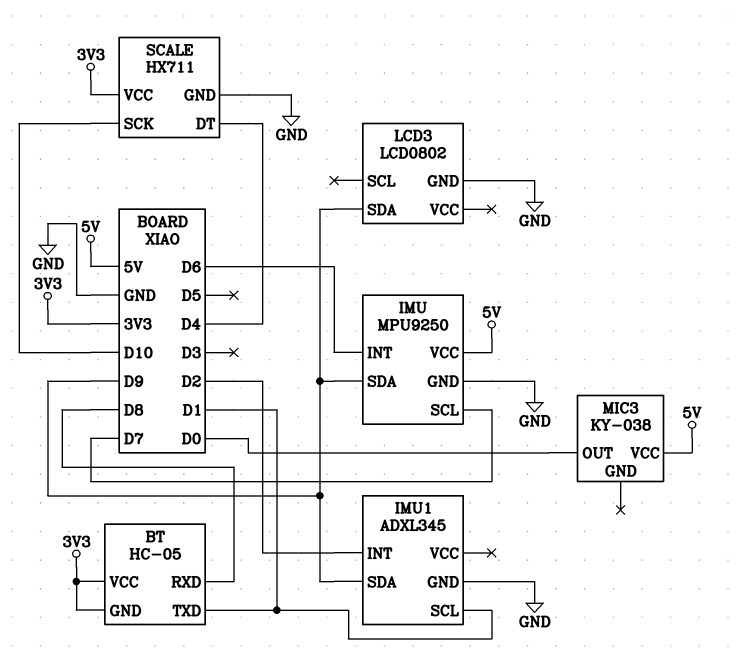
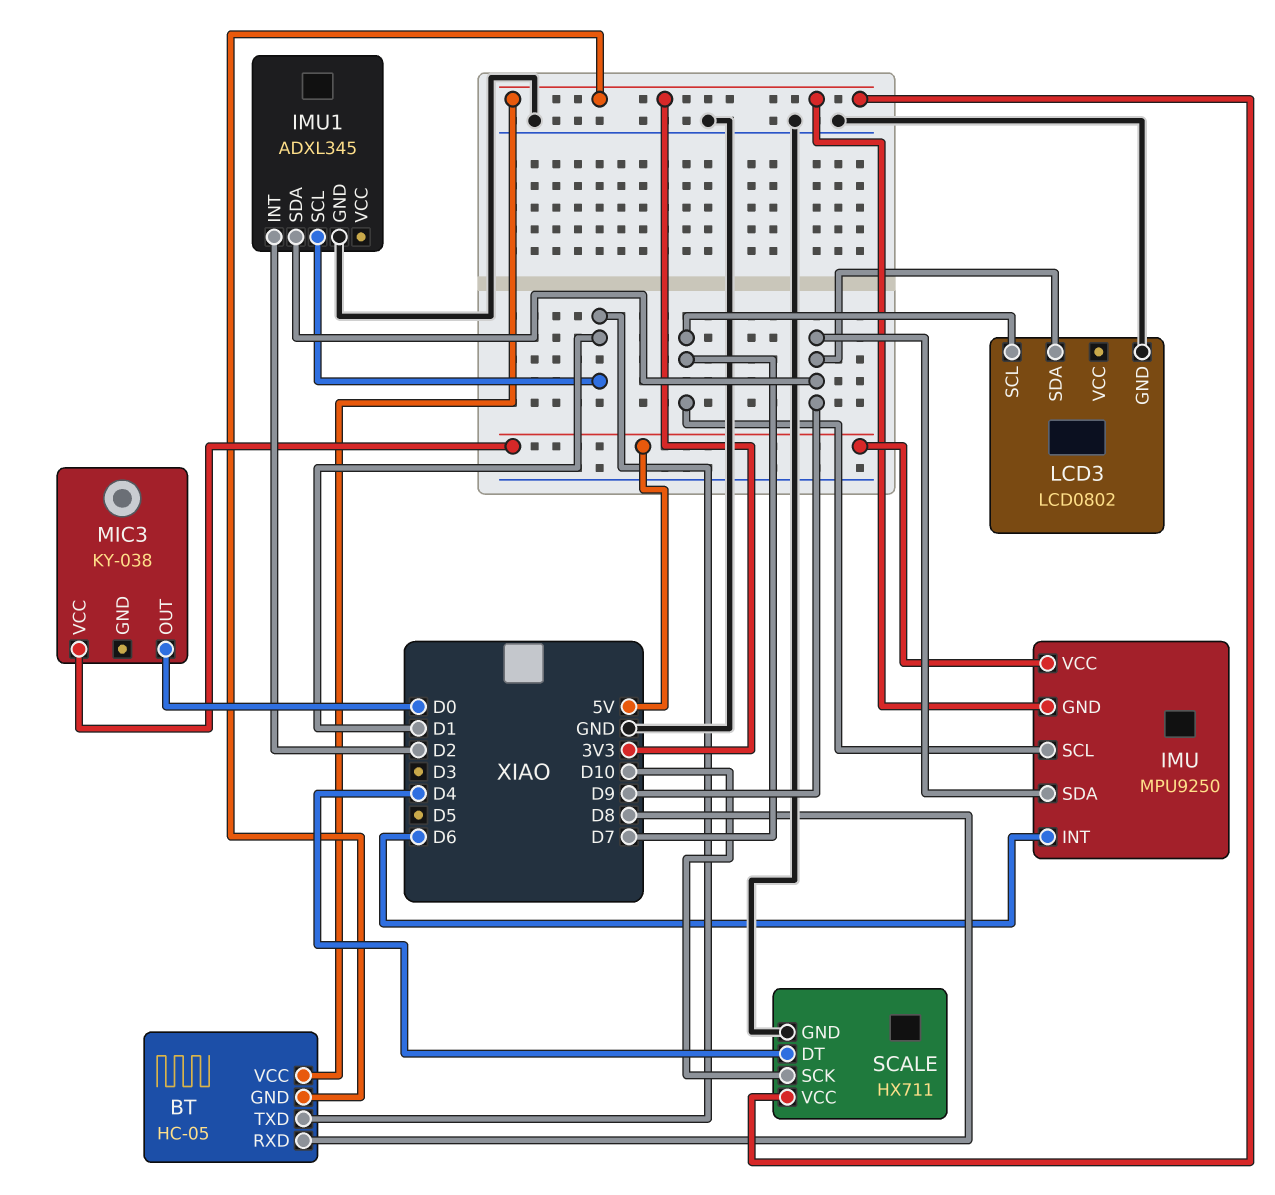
IMU pin GND: GND -> 3V3
LCD3 pin SCL: none -> D7

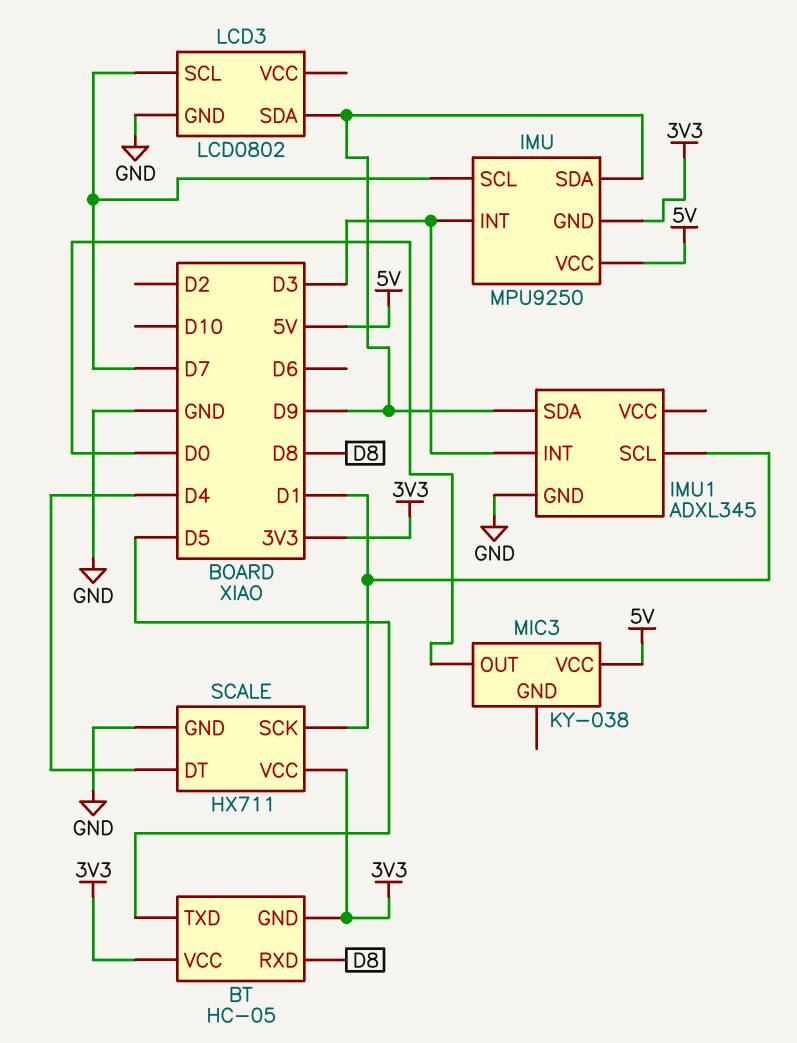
BT pin TXD: D1 -> D5
IMU pin INT: D6 -> D3
IMU1 pin INT: D2 -> D3
SCALE pin SCK: D10 -> D1

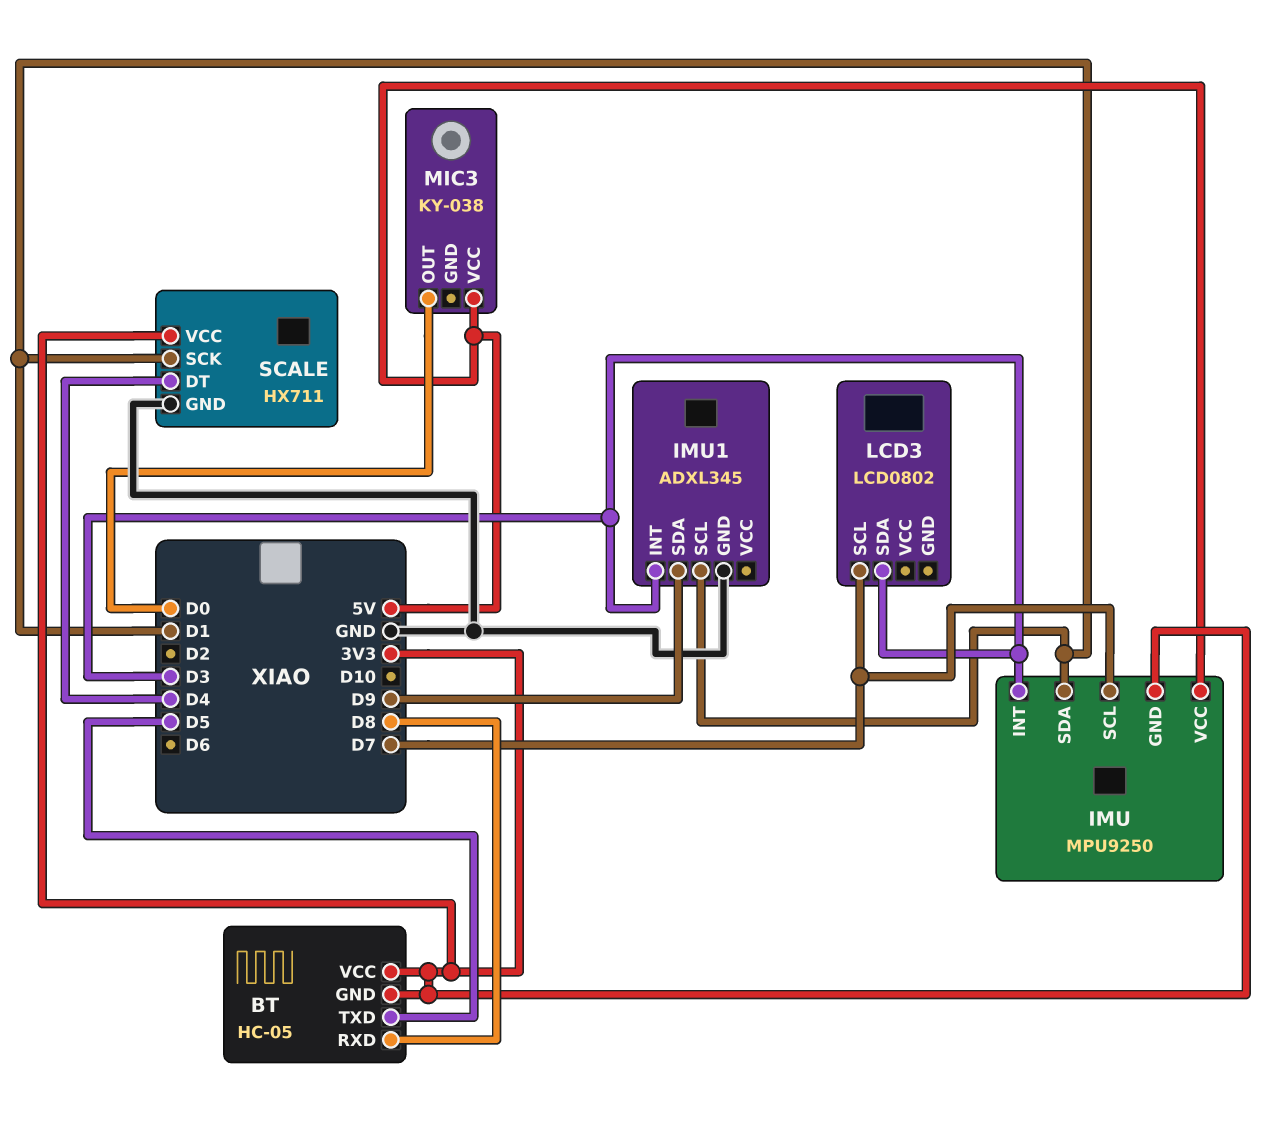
IMU pin SDA: D9 -> D1
LCD3 pin GND: GND -> none
LCD3 pin SDA: D9 -> D3

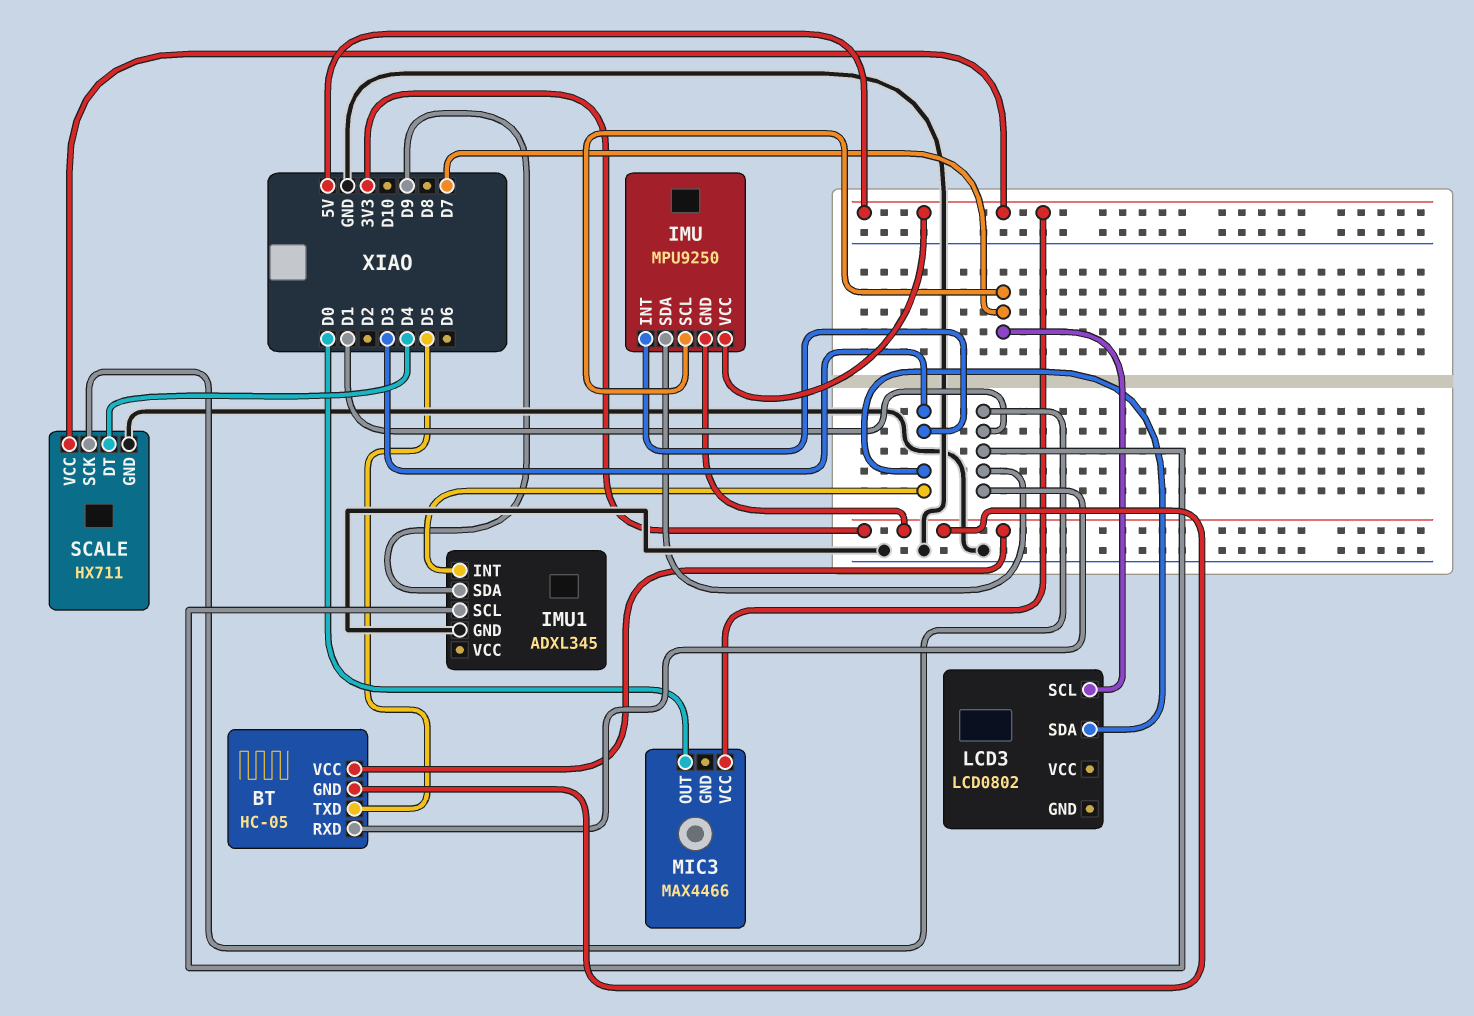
BT pin RXD: D8 -> D1
MIC3: KY-038 -> MAX4466
SCALE pin VCC: 3V3 -> 5V

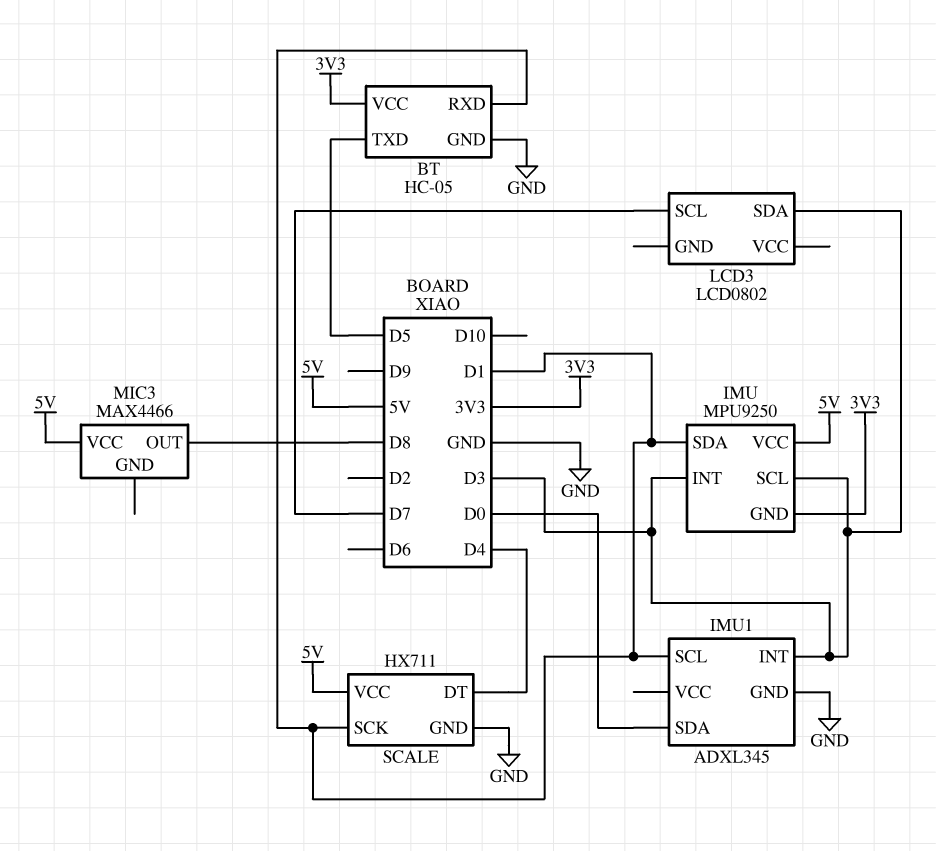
BT pin GND: 3V3 -> GND
IMU pin SCL: D7 -> D3
IMU1 pin SDA: D9 -> D0
MIC3 pin OUT: D0 -> D8

